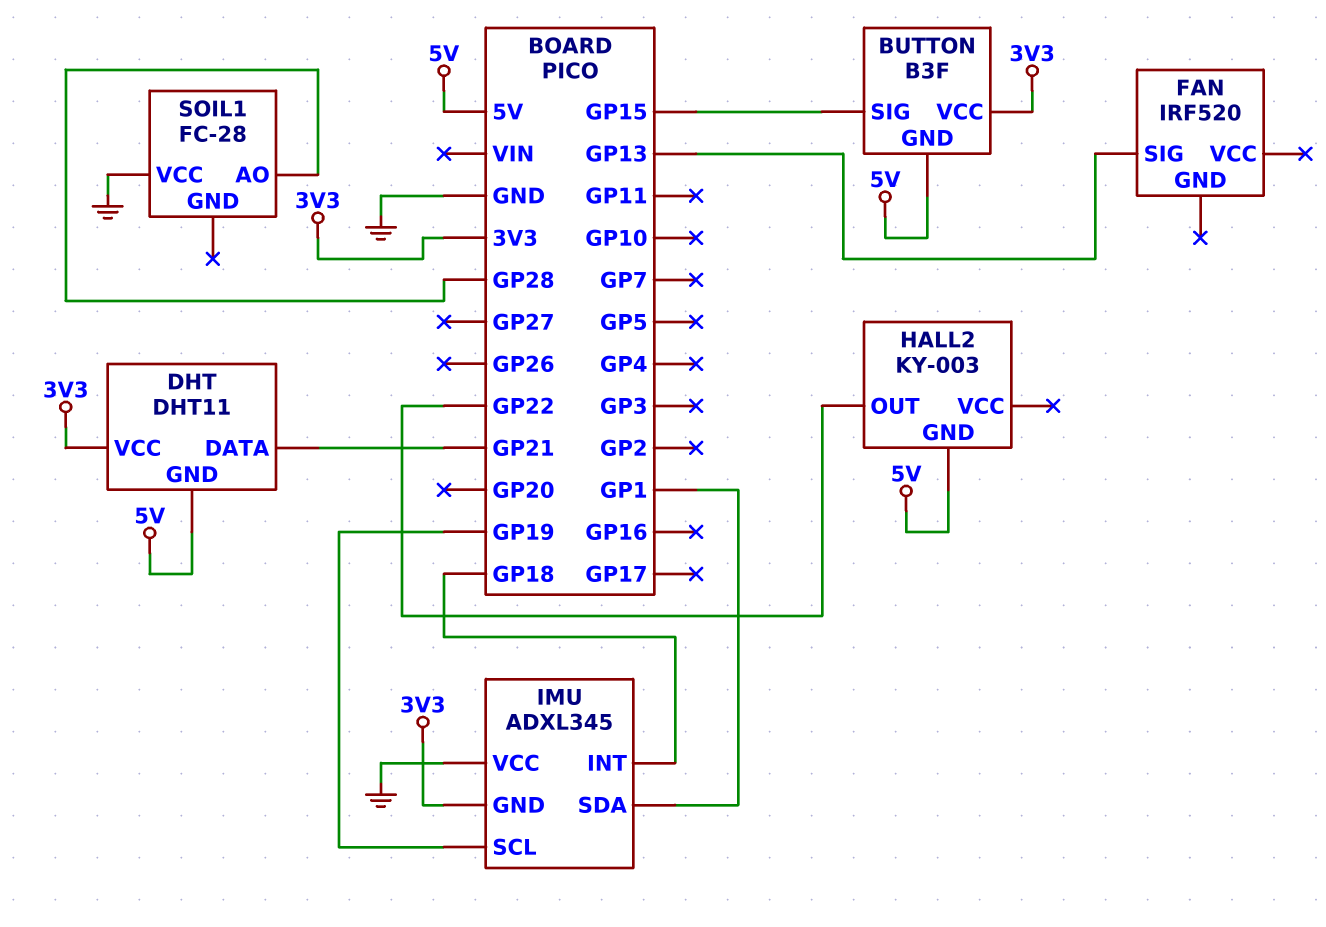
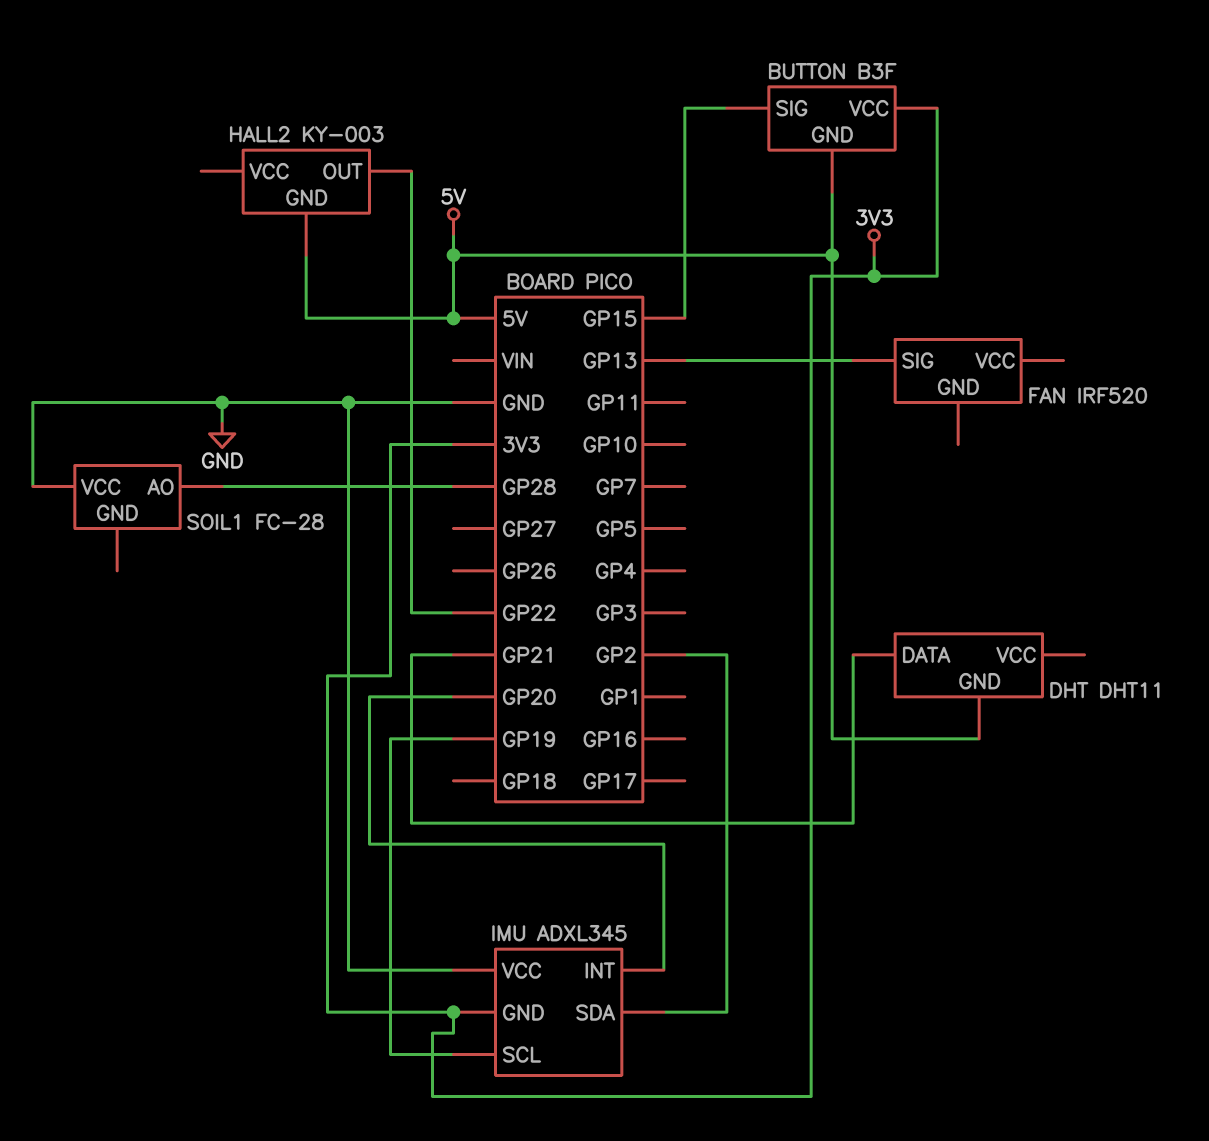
DHT pin VCC: 3V3 -> none
IMU pin INT: GP18 -> GP20
IMU pin SDA: GP1 -> GP2

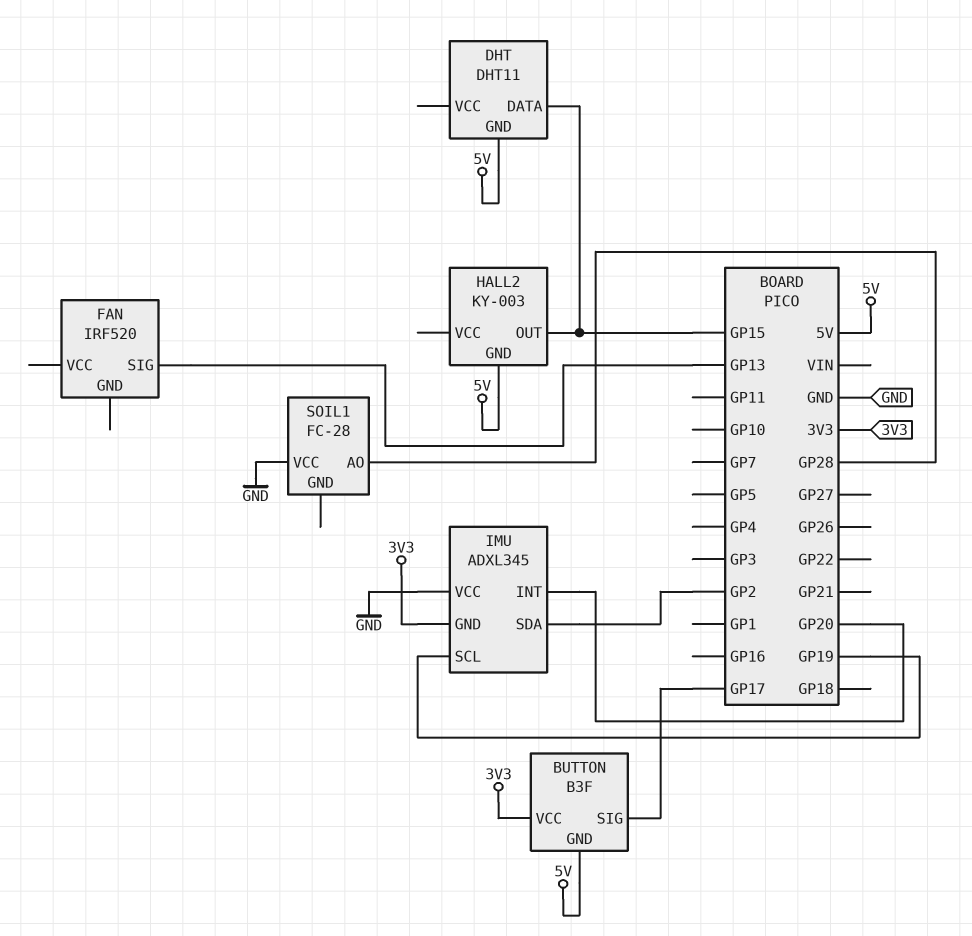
BUTTON pin SIG: GP15 -> GP17
DHT pin DATA: GP21 -> GP15
HALL2 pin OUT: GP22 -> GP15

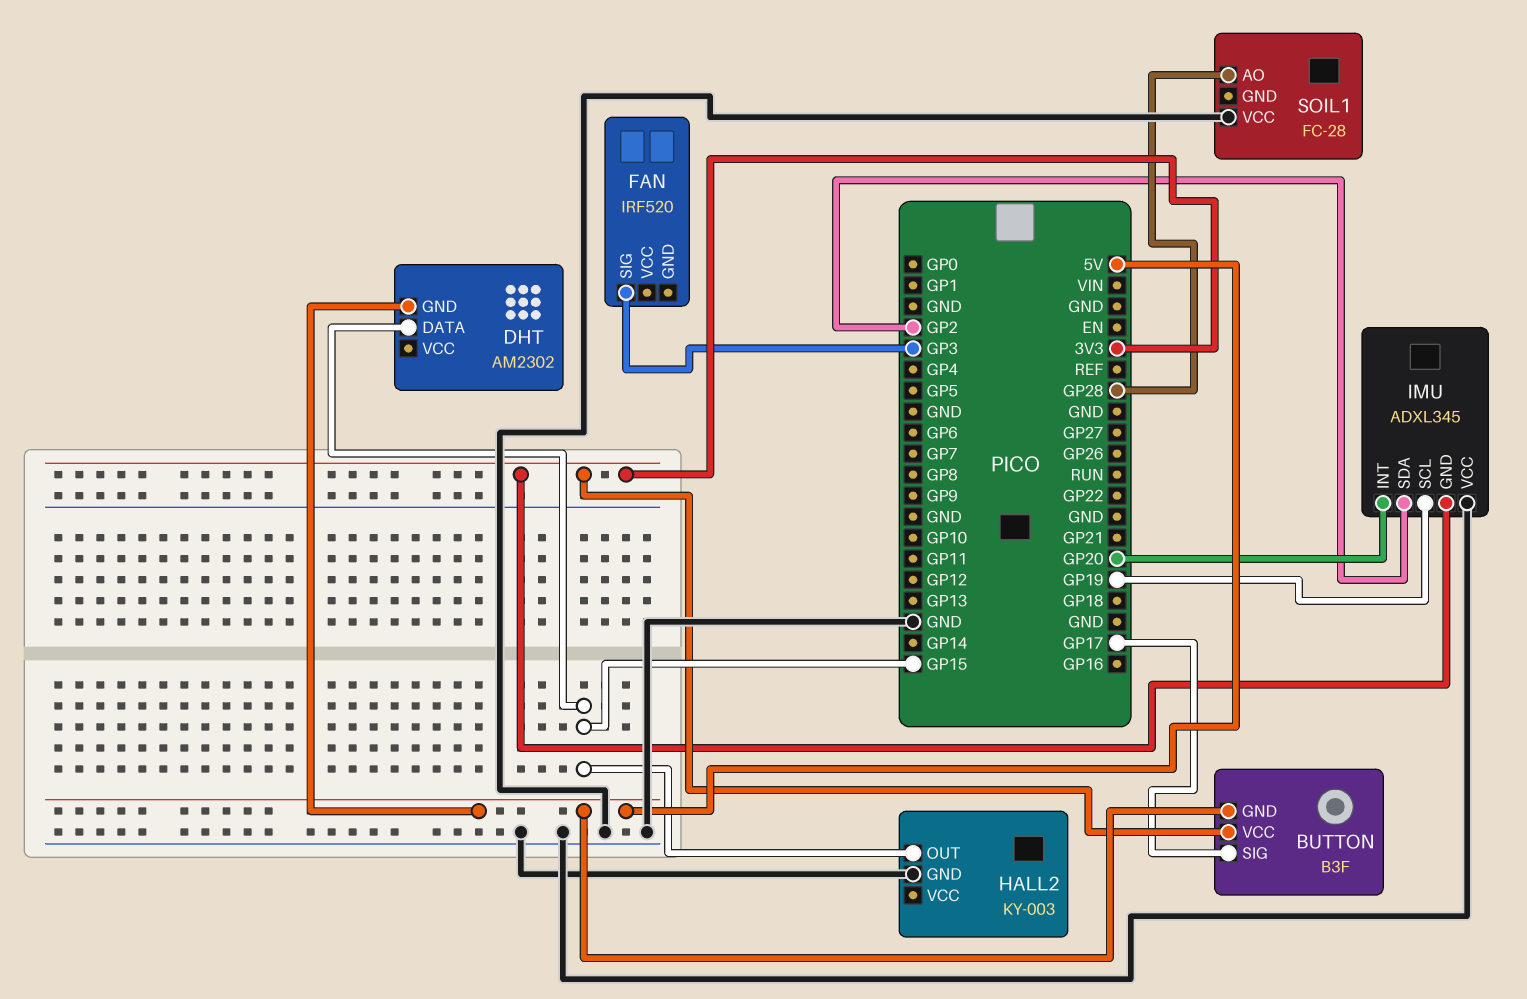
DHT: DHT11 -> AM2302
FAN pin SIG: GP13 -> GP3
HALL2 pin GND: 5V -> GND

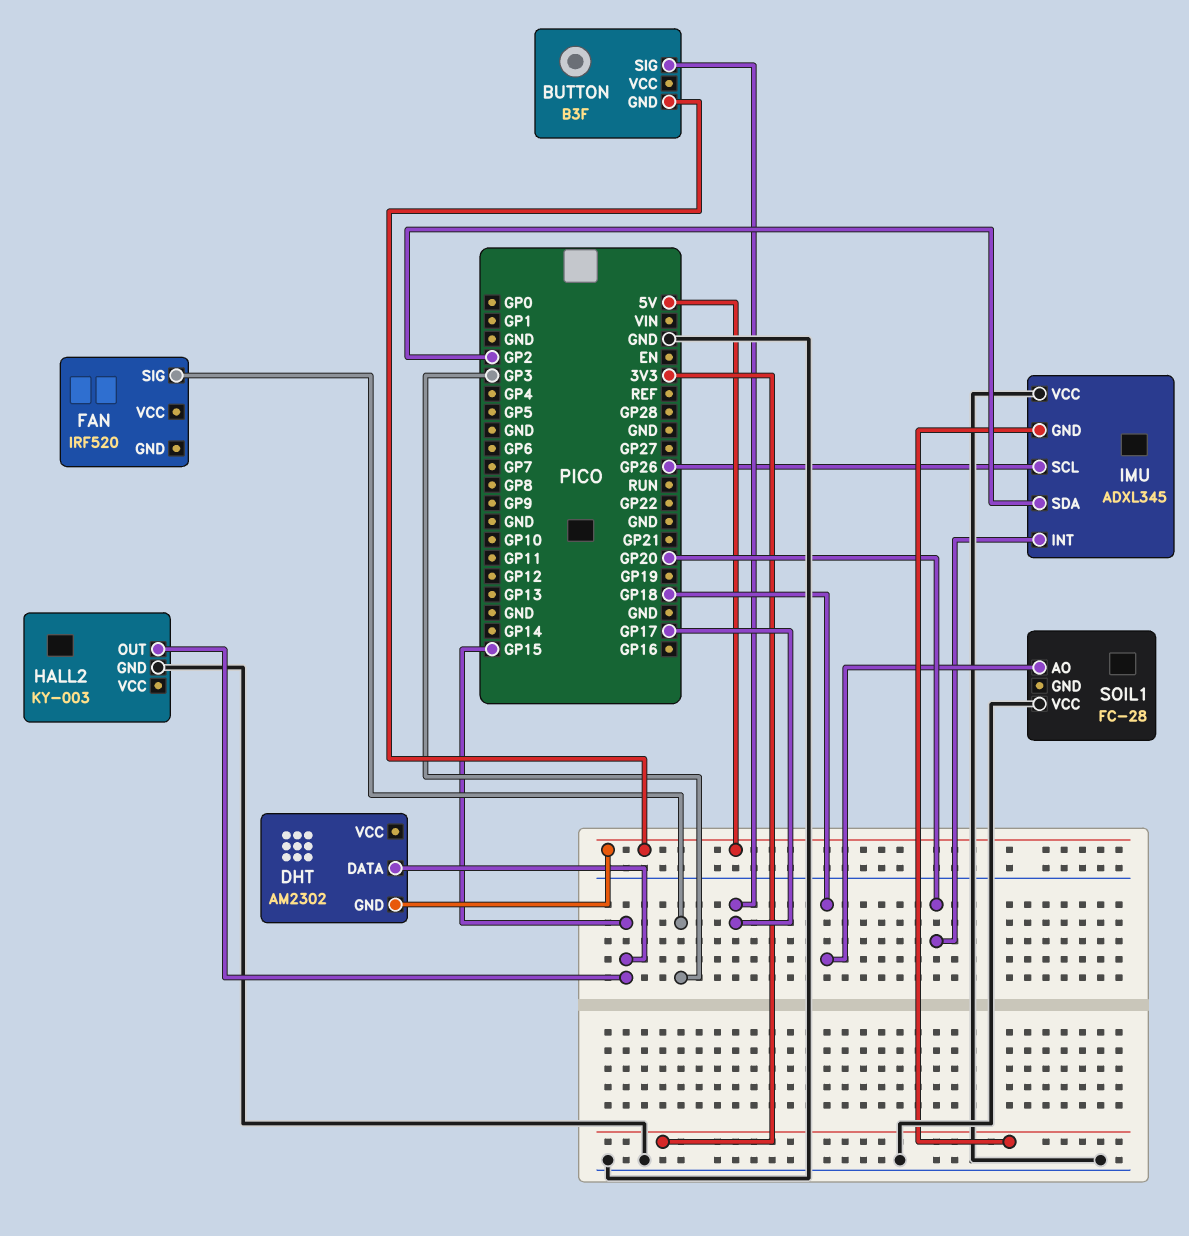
BUTTON pin VCC: 3V3 -> none
IMU pin SCL: GP19 -> GP26
SOIL1 pin AO: GP28 -> GP18

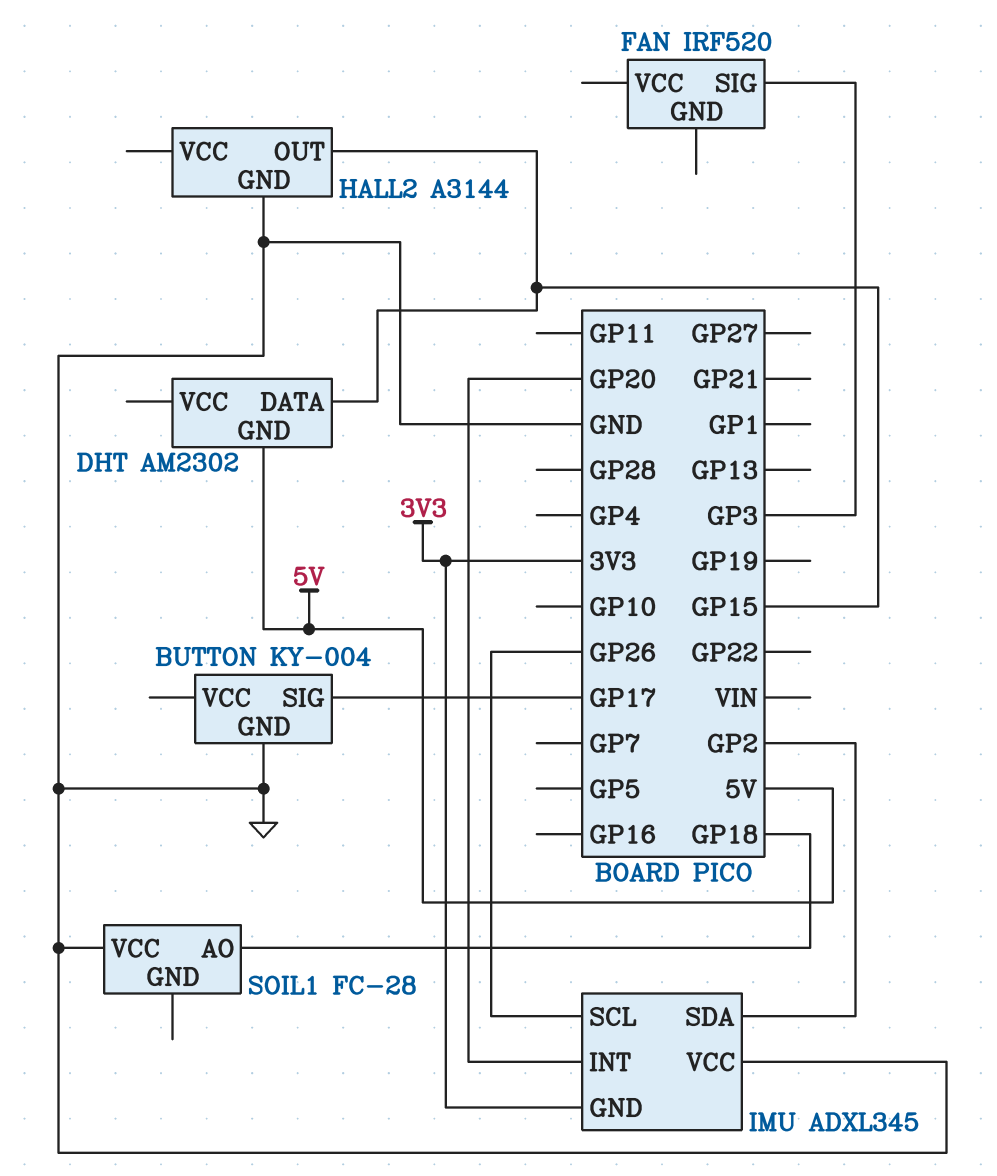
BUTTON: B3F -> KY-004
BUTTON pin GND: 5V -> GND
HALL2: KY-003 -> A3144

